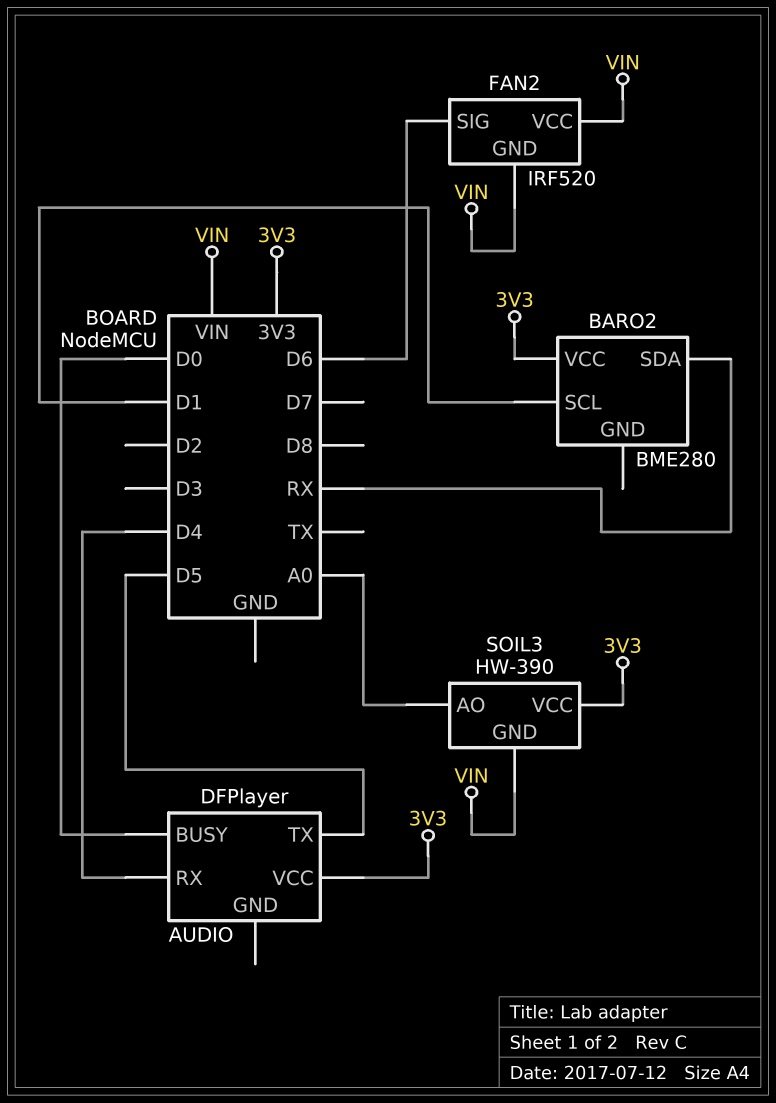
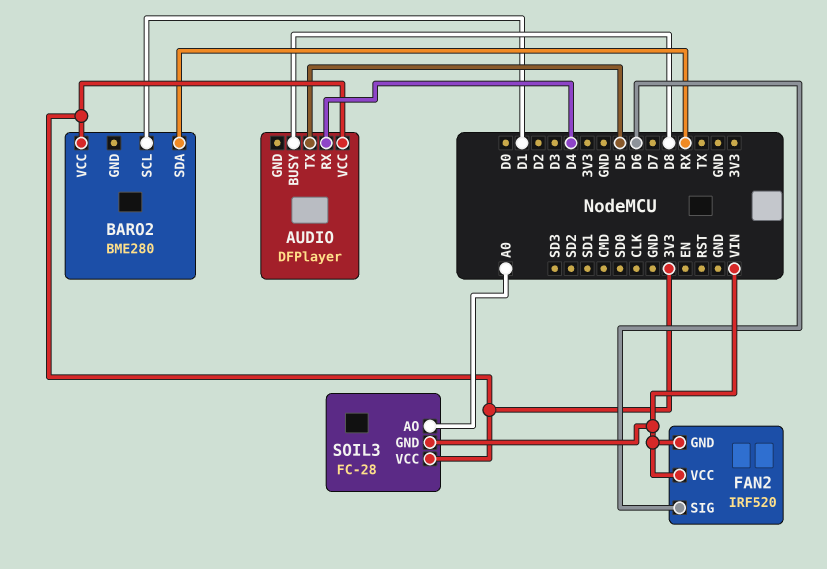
AUDIO pin BUSY: D0 -> D8
SOIL3: HW-390 -> FC-28

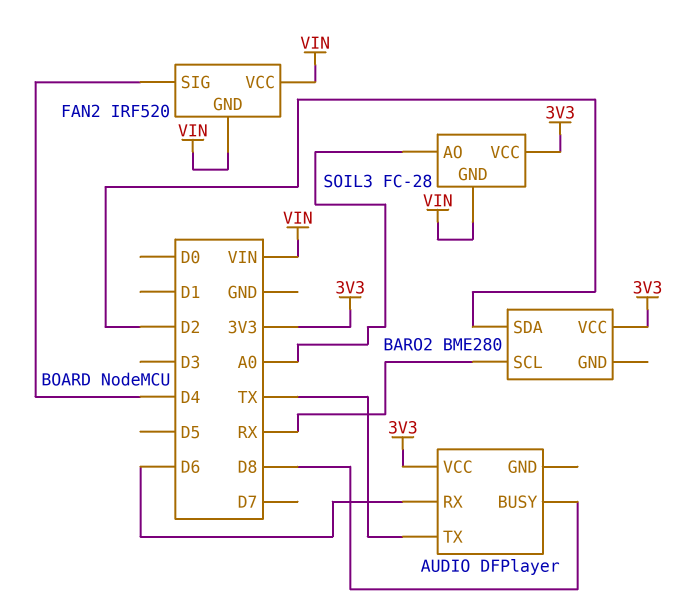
AUDIO pin RX: D4 -> D6
AUDIO pin TX: D5 -> TX
BARO2 pin SCL: D1 -> RX
BARO2 pin SDA: RX -> D2
FAN2 pin SIG: D6 -> D4

